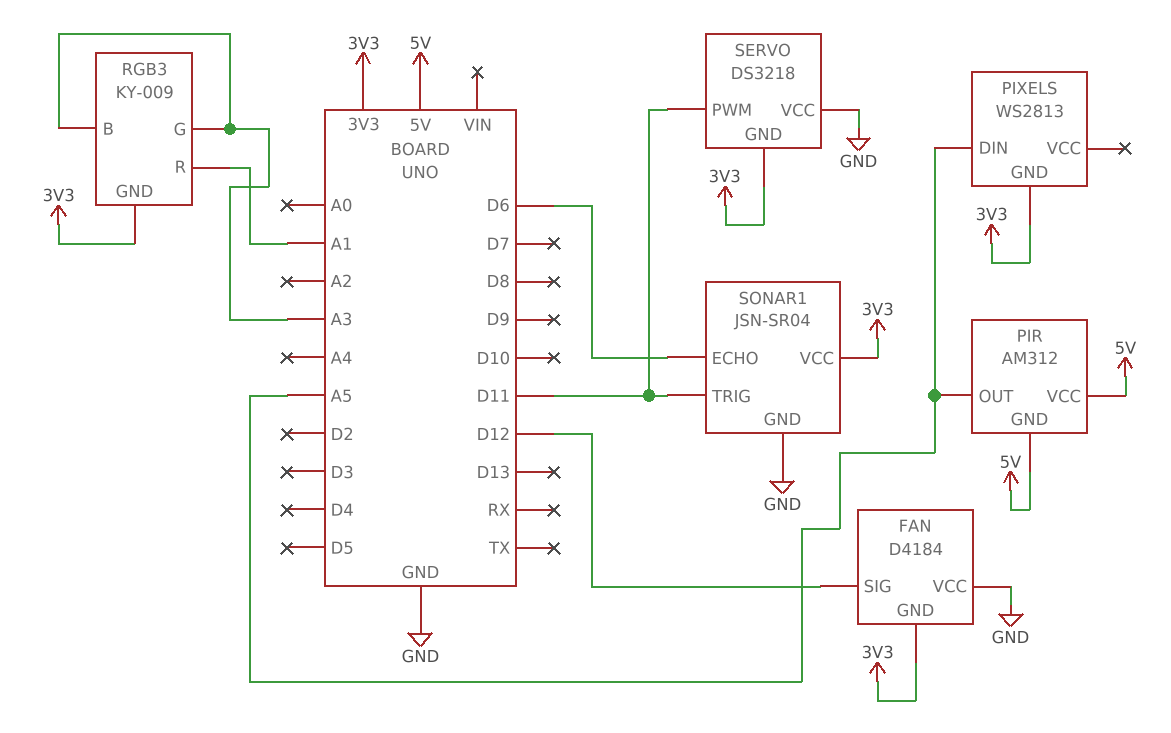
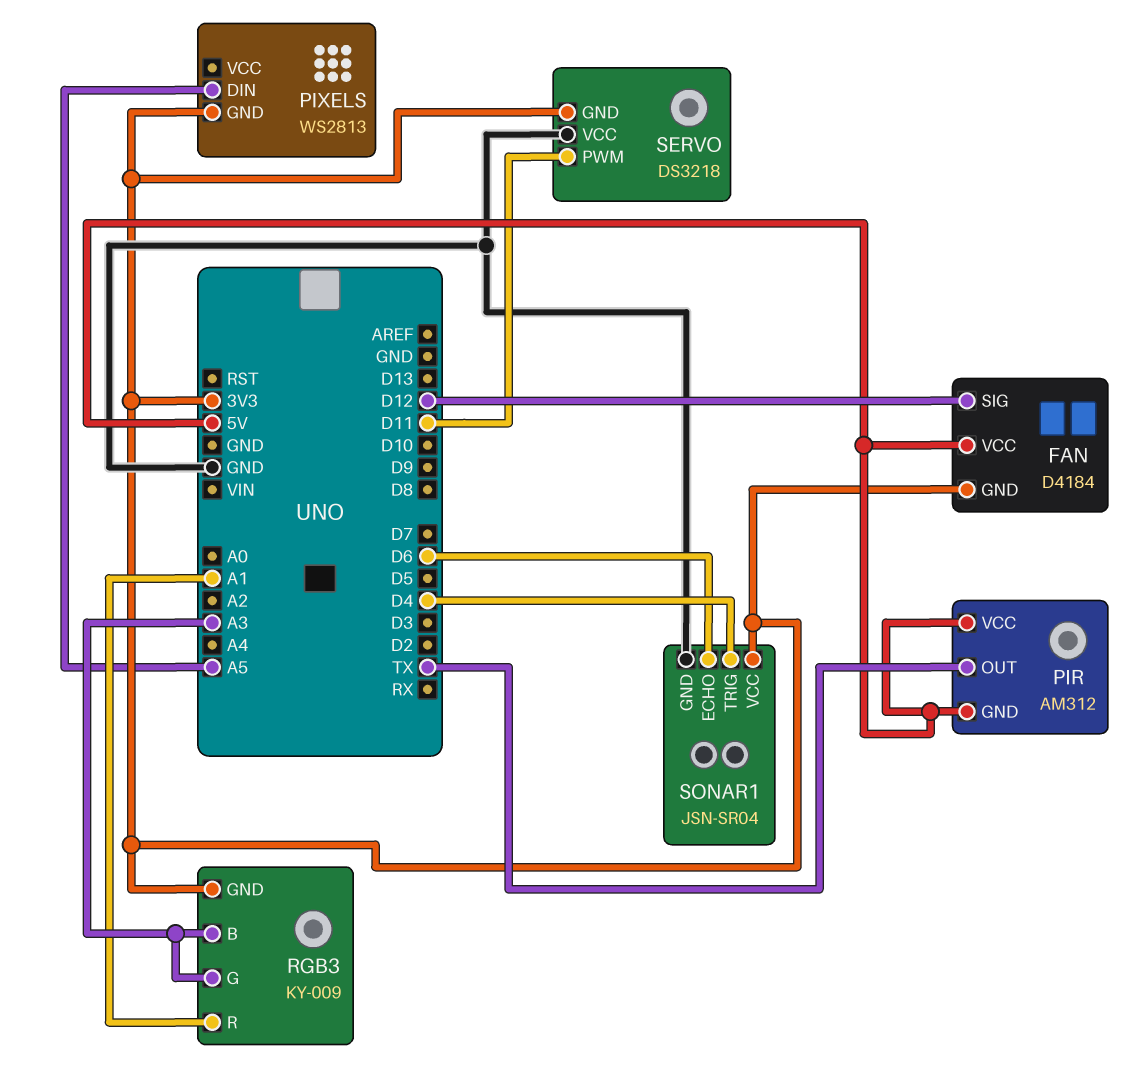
FAN pin VCC: GND -> 5V
PIR pin OUT: A5 -> TX
SONAR1 pin TRIG: D11 -> D4

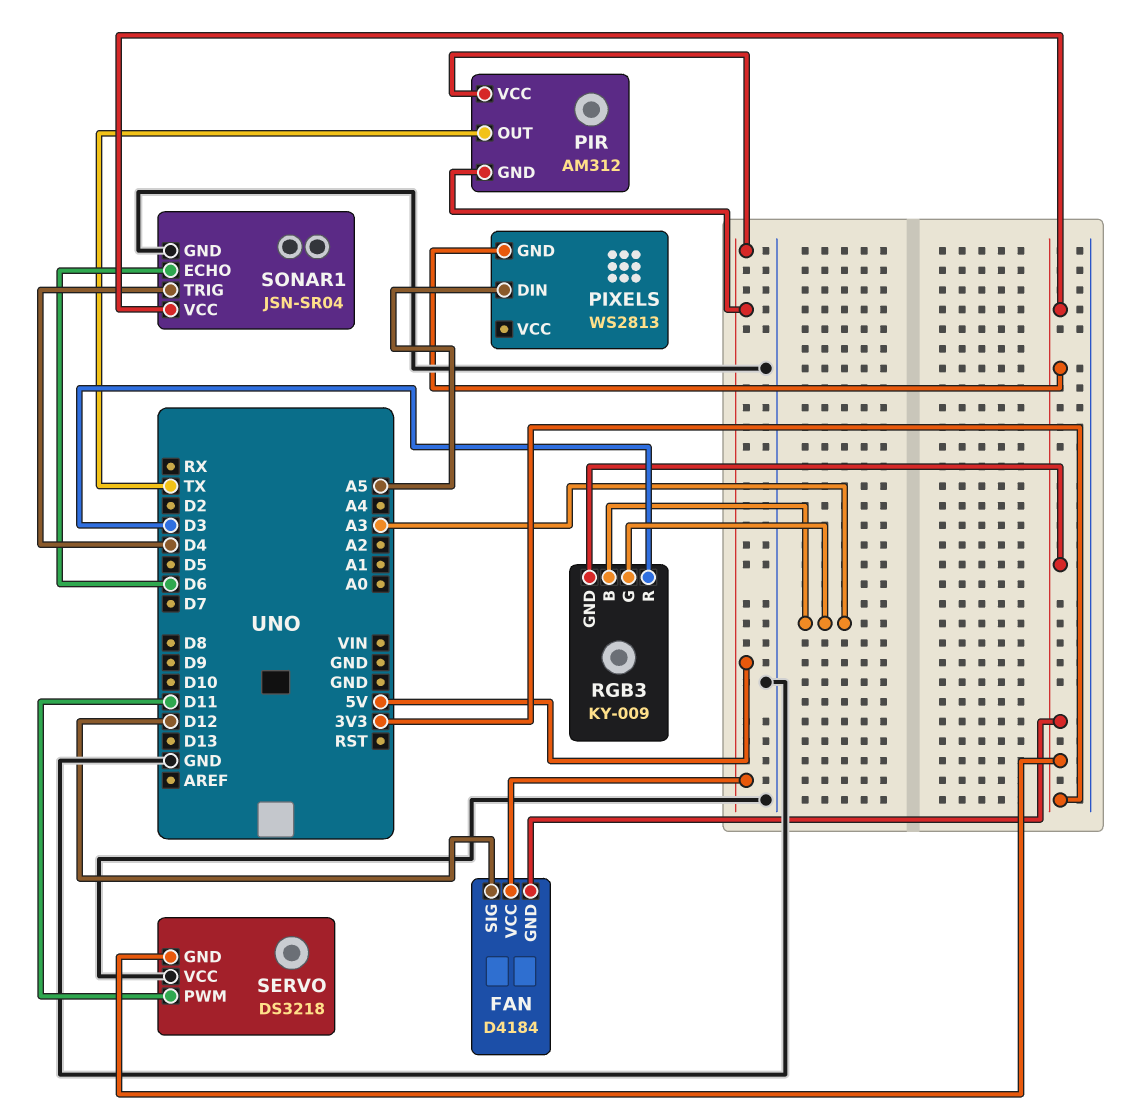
RGB3 pin R: A1 -> D3

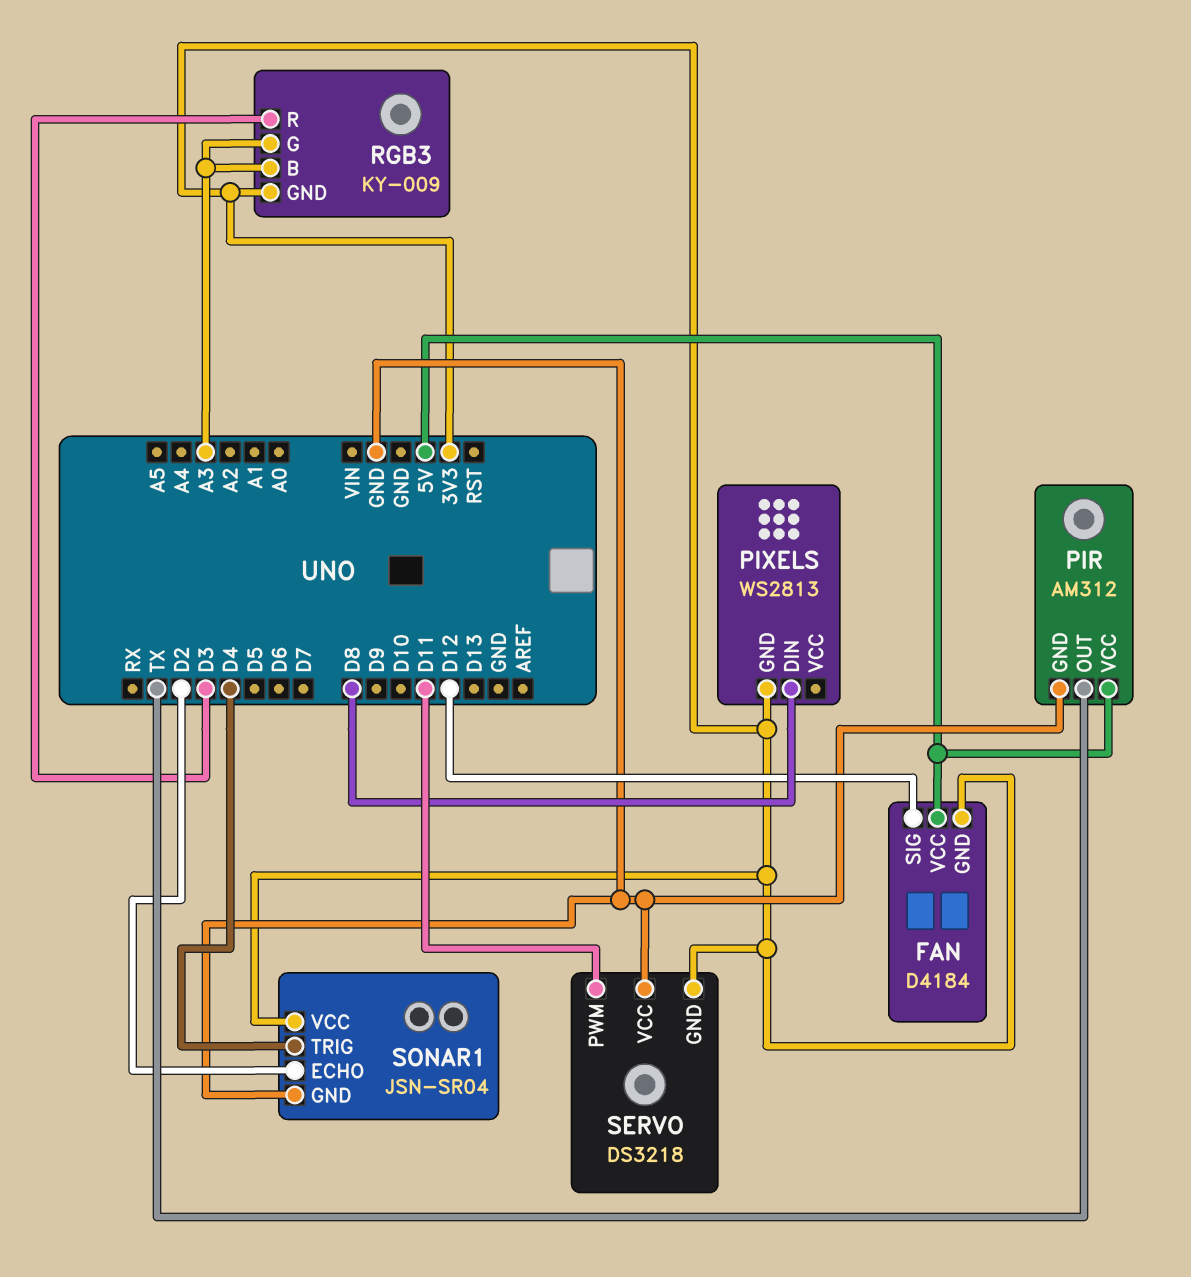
PIR pin GND: 5V -> GND
PIXELS pin DIN: A5 -> D8
SONAR1 pin ECHO: D6 -> D2

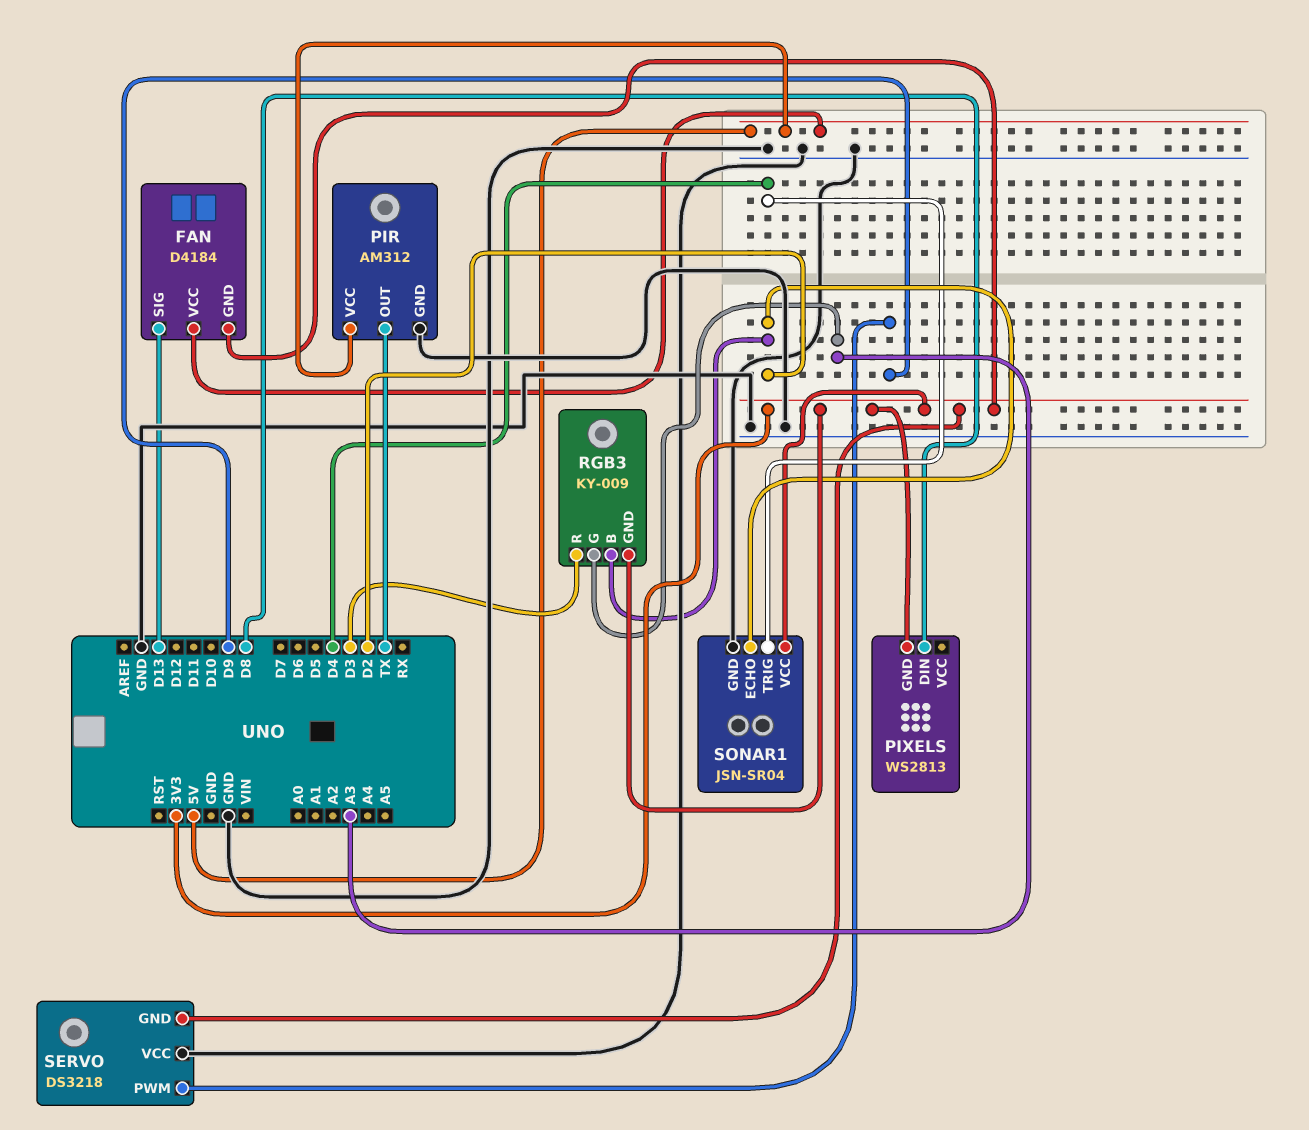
FAN pin SIG: D12 -> D13
RGB3 pin B: A3 -> D2
SERVO pin PWM: D11 -> D9

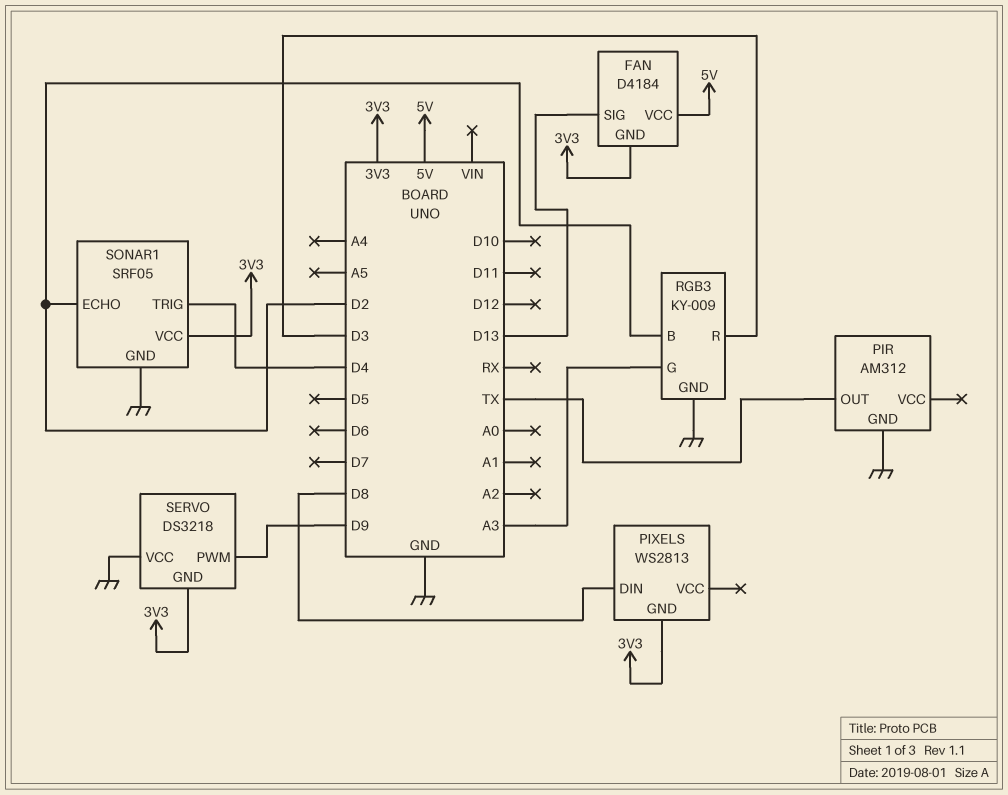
PIR pin VCC: 5V -> none
RGB3 pin GND: 3V3 -> GND
SONAR1: JSN-SR04 -> SRF05

